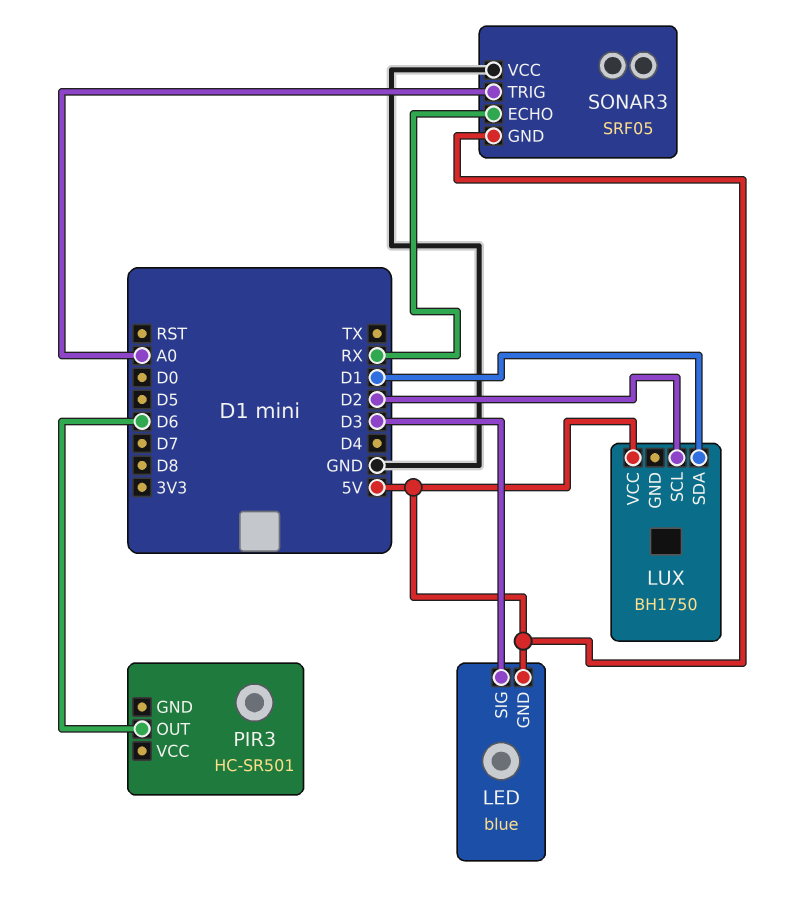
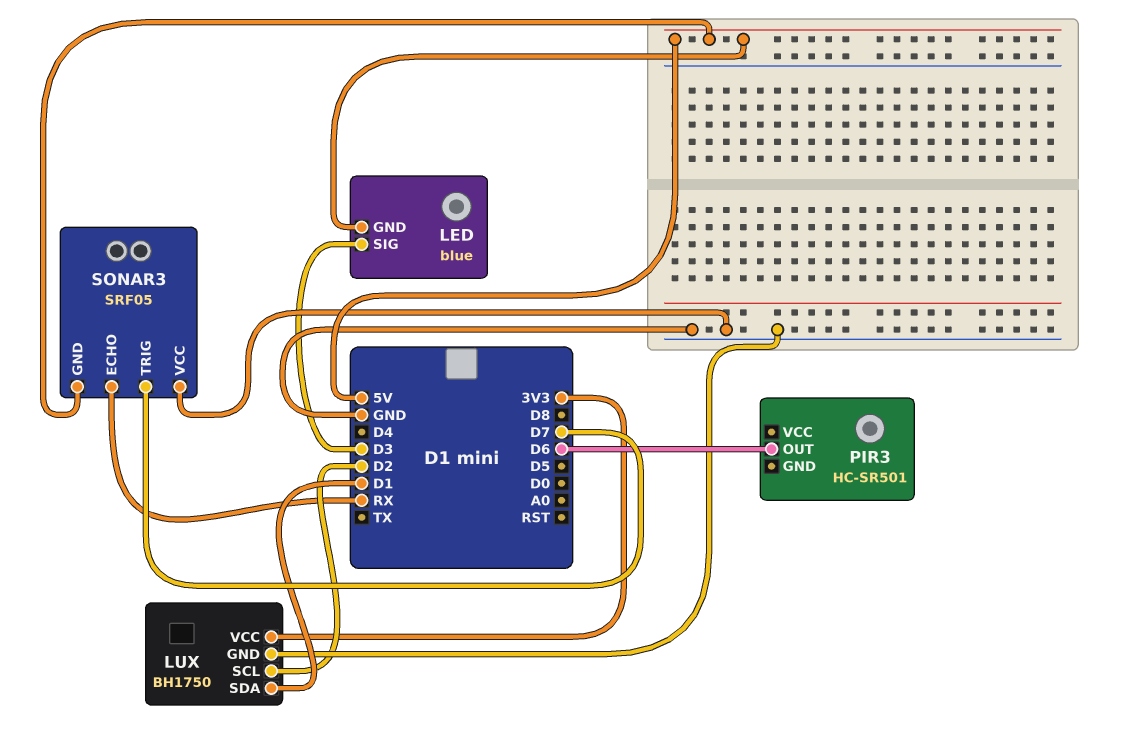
LUX pin GND: none -> GND
LUX pin VCC: 5V -> 3V3
SONAR3 pin TRIG: A0 -> D7

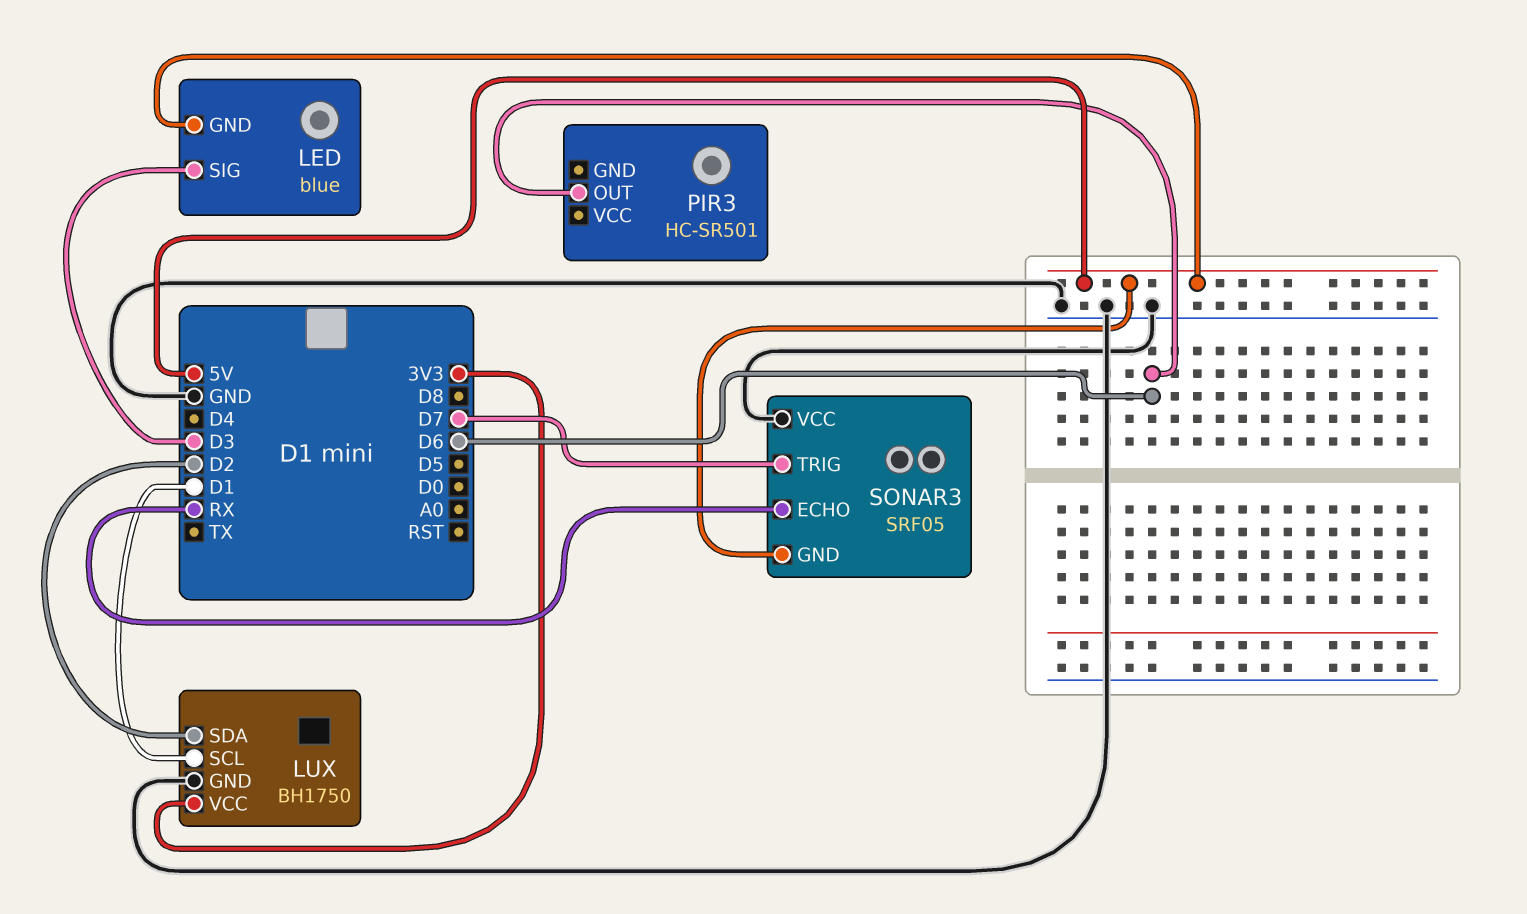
LUX pin SCL: D2 -> D1
LUX pin SDA: D1 -> D2

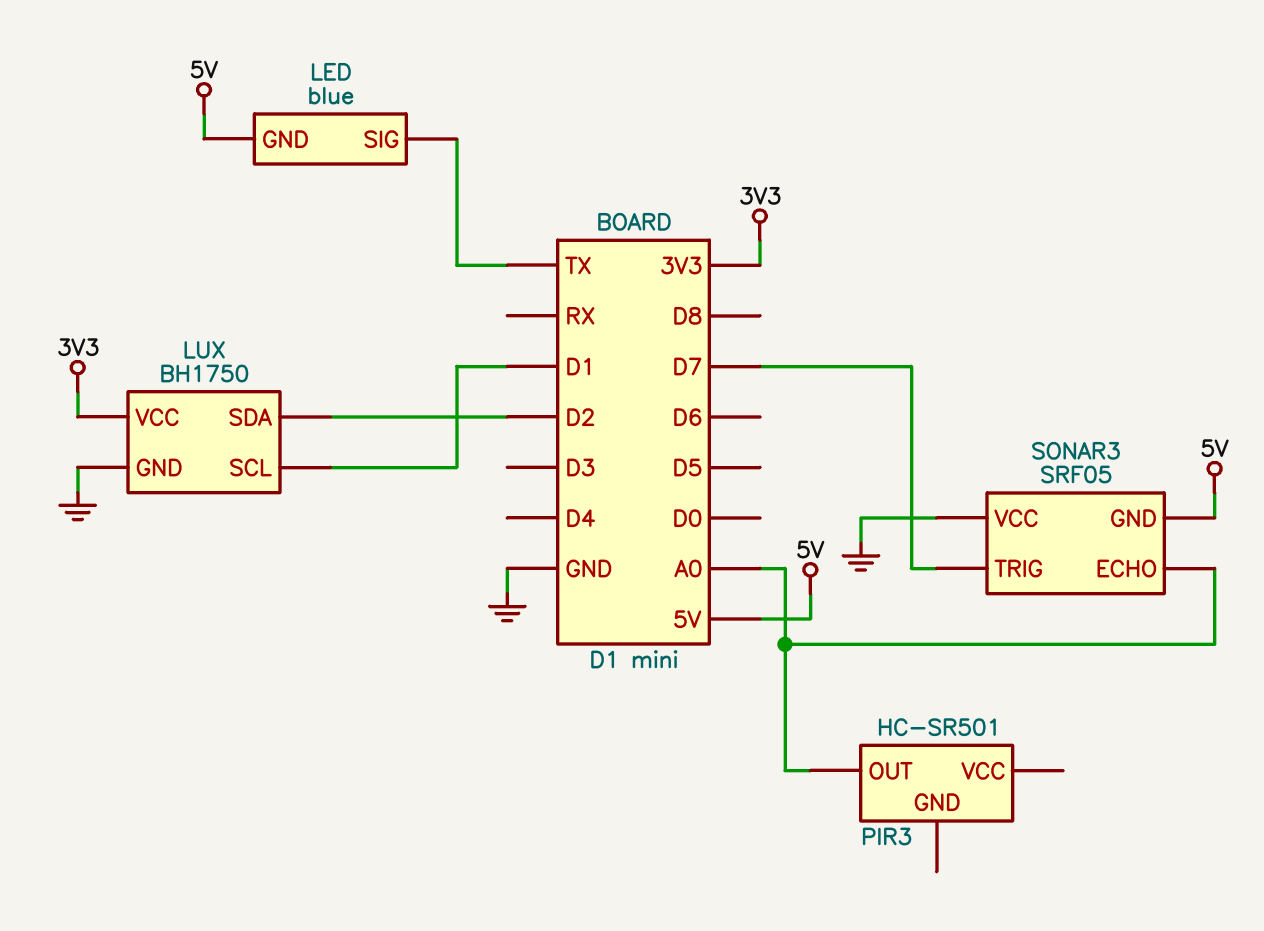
LED pin SIG: D3 -> TX
PIR3 pin OUT: D6 -> A0
SONAR3 pin ECHO: RX -> A0

